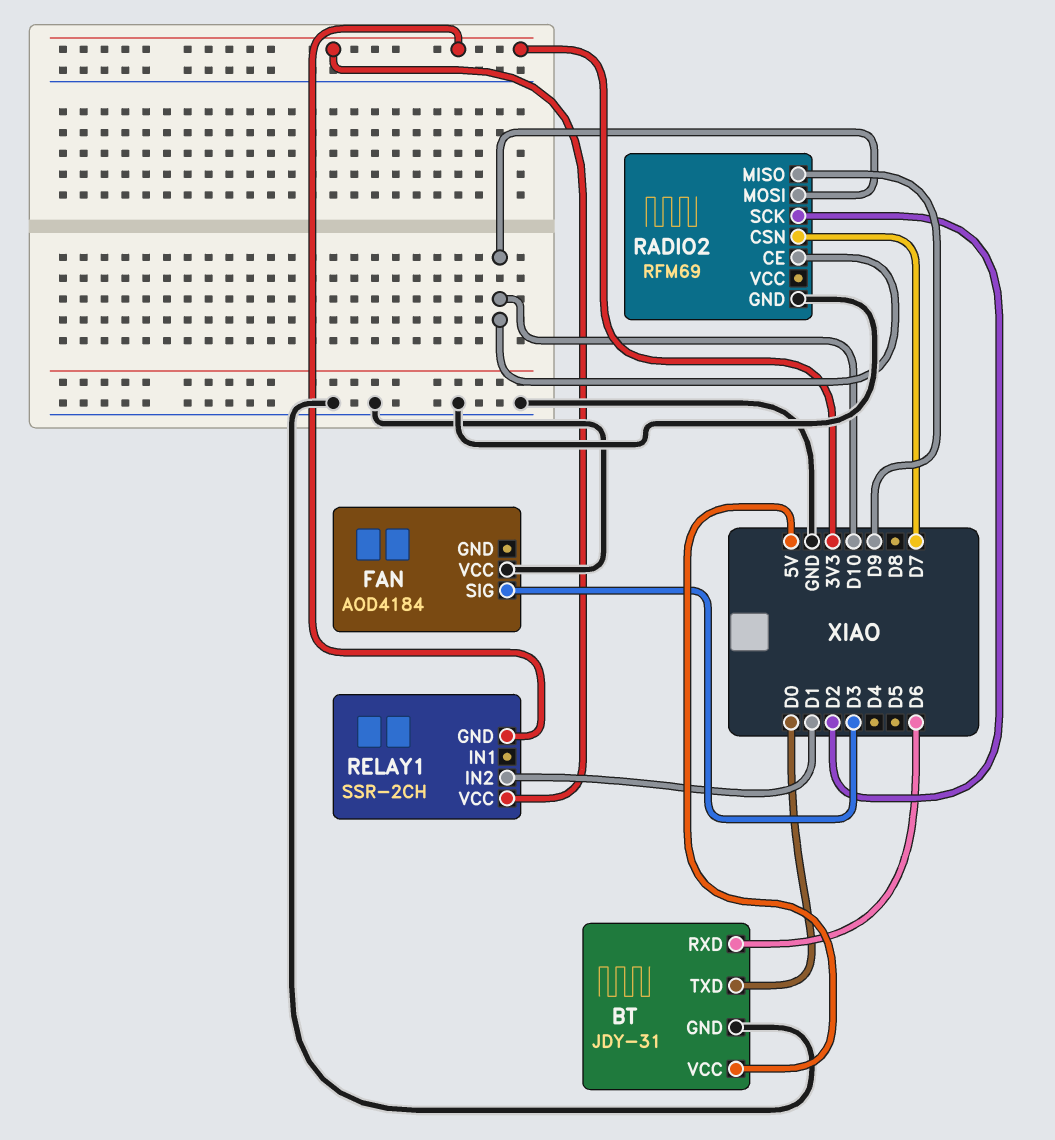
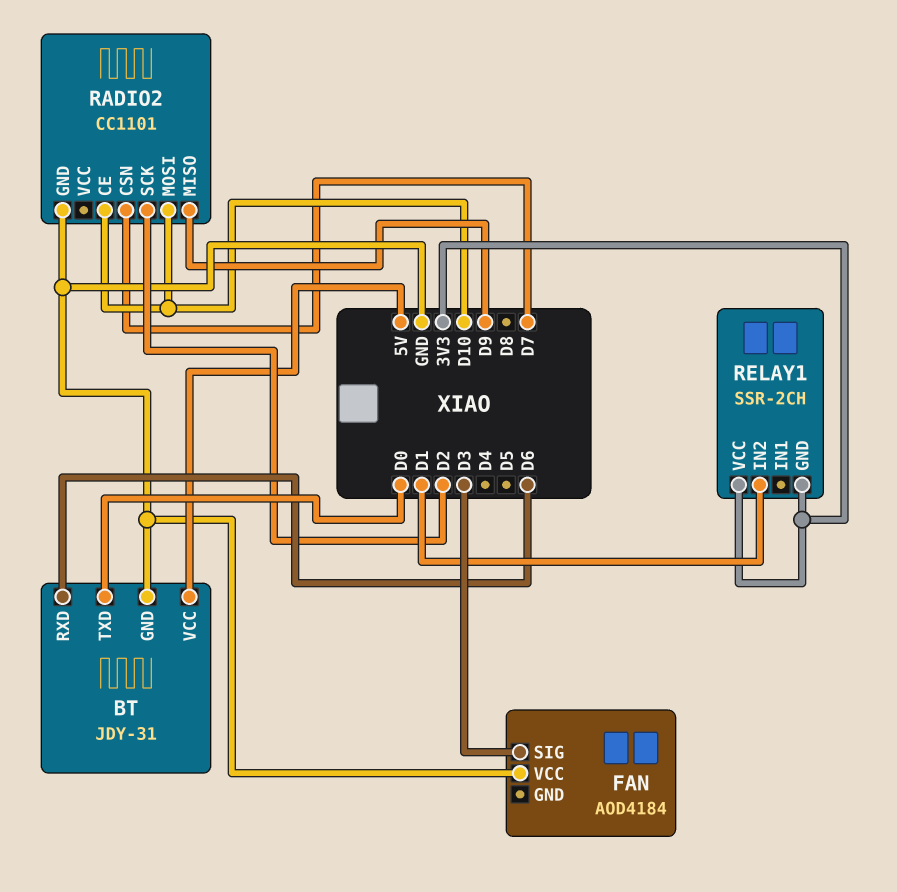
RADIO2: RFM69 -> CC1101

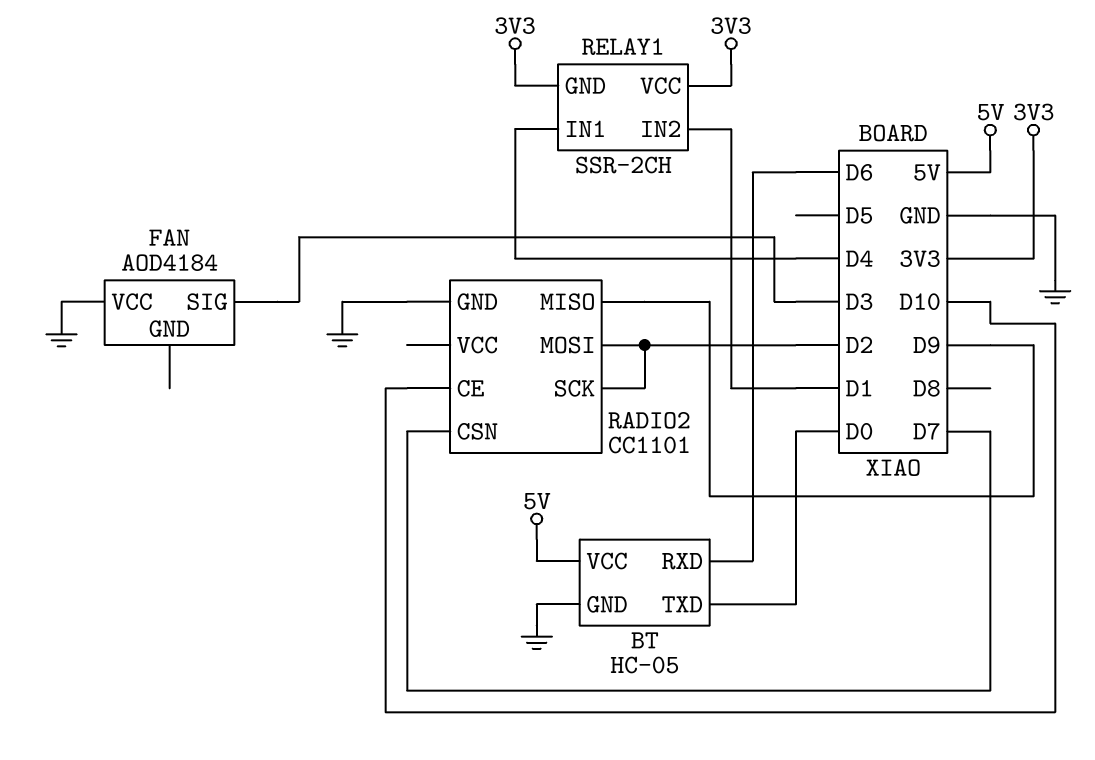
BT: JDY-31 -> HC-05
RADIO2 pin MOSI: D10 -> D2
RELAY1 pin IN1: none -> D4

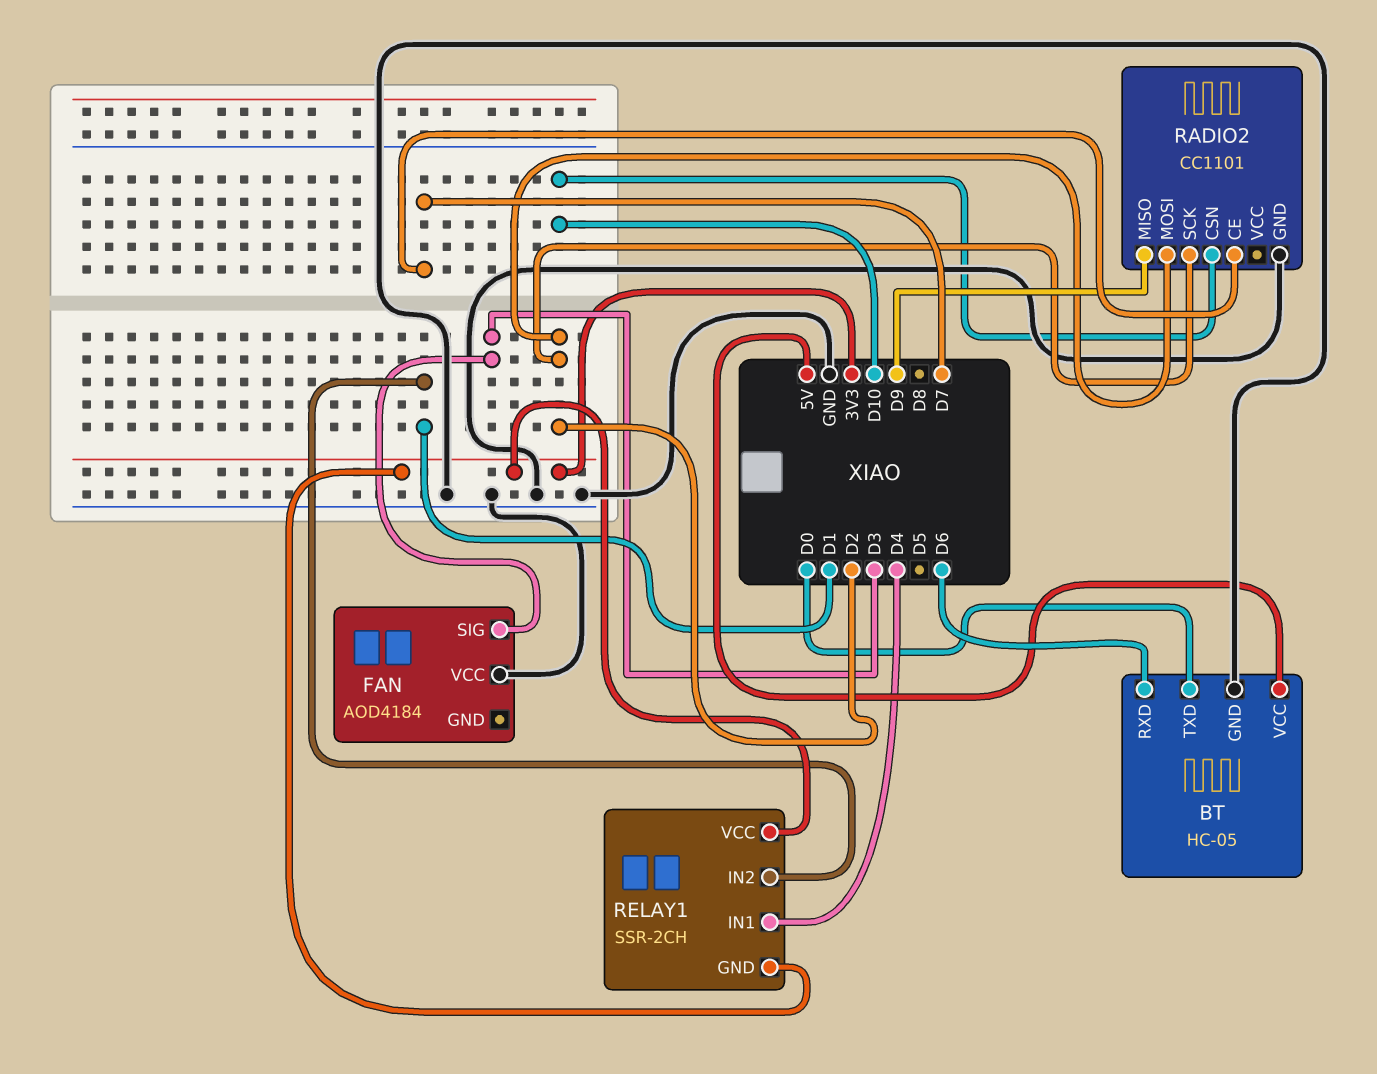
RADIO2 pin CE: D10 -> D7
RADIO2 pin CSN: D7 -> D10

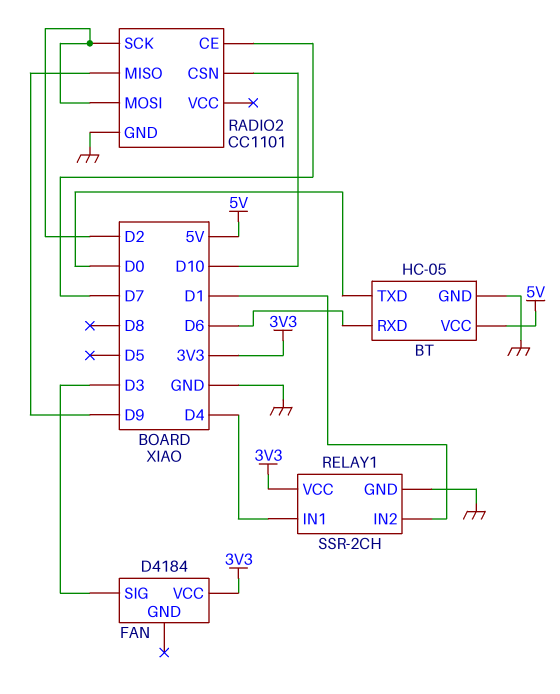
FAN: AOD4184 -> D4184
FAN pin VCC: GND -> 3V3
RELAY1 pin GND: 3V3 -> GND

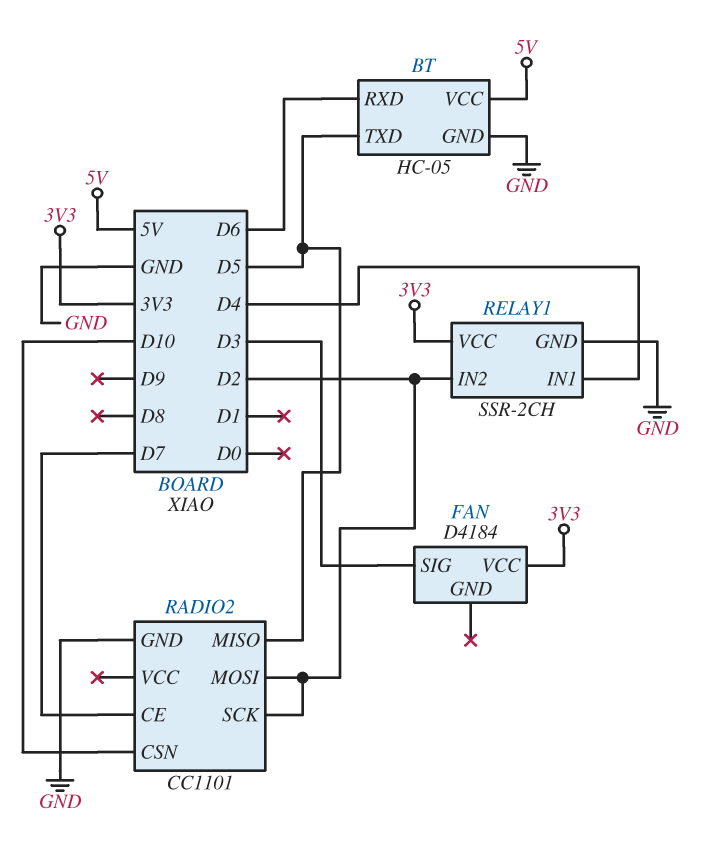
BT pin TXD: D0 -> D5
RADIO2 pin MISO: D9 -> D5
RELAY1 pin IN2: D1 -> D2

